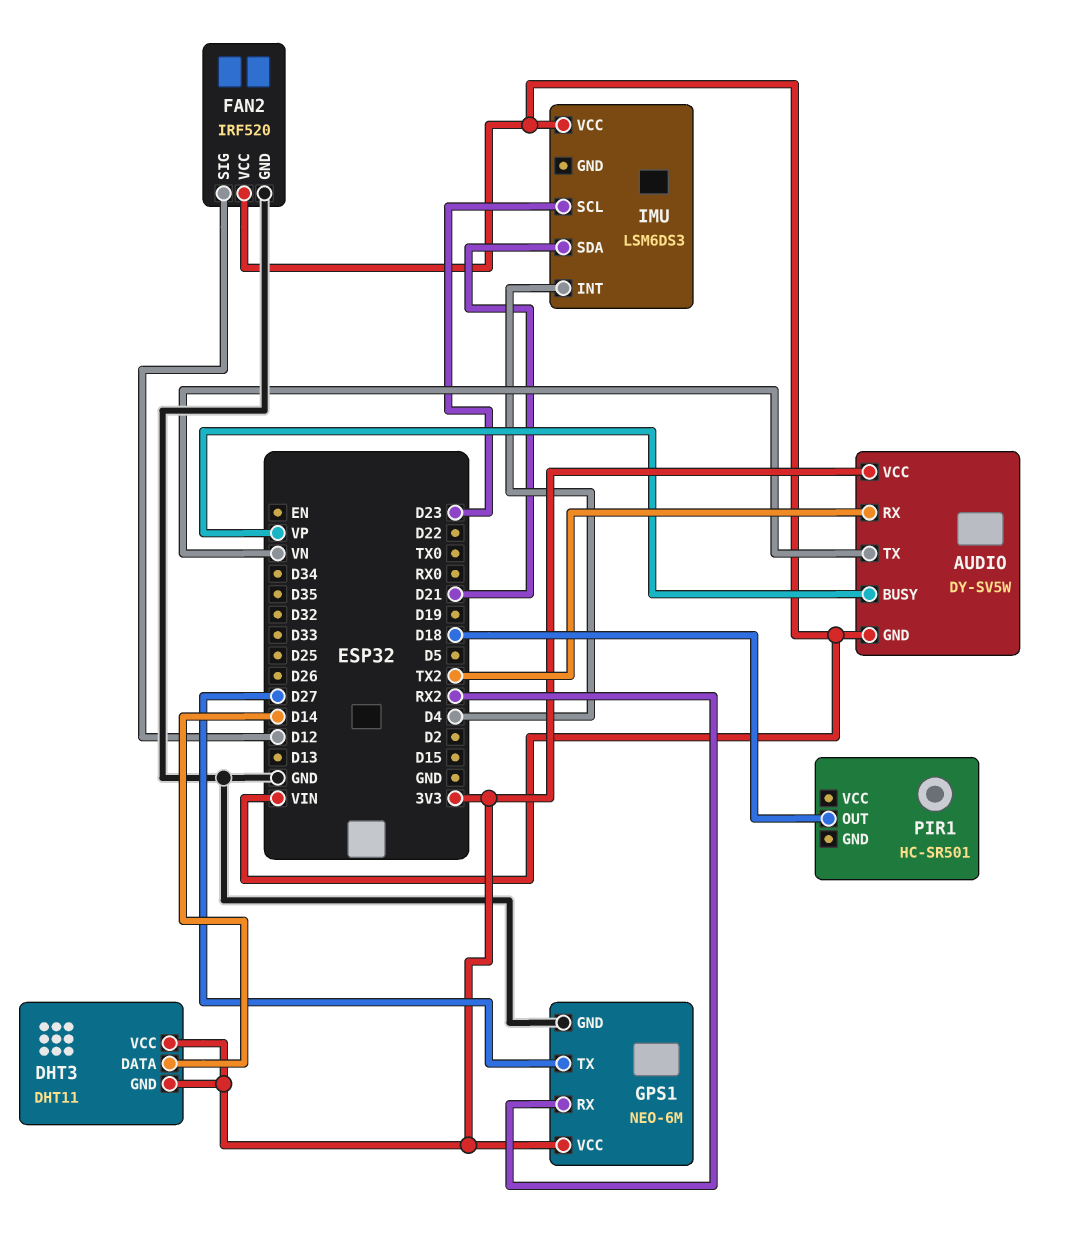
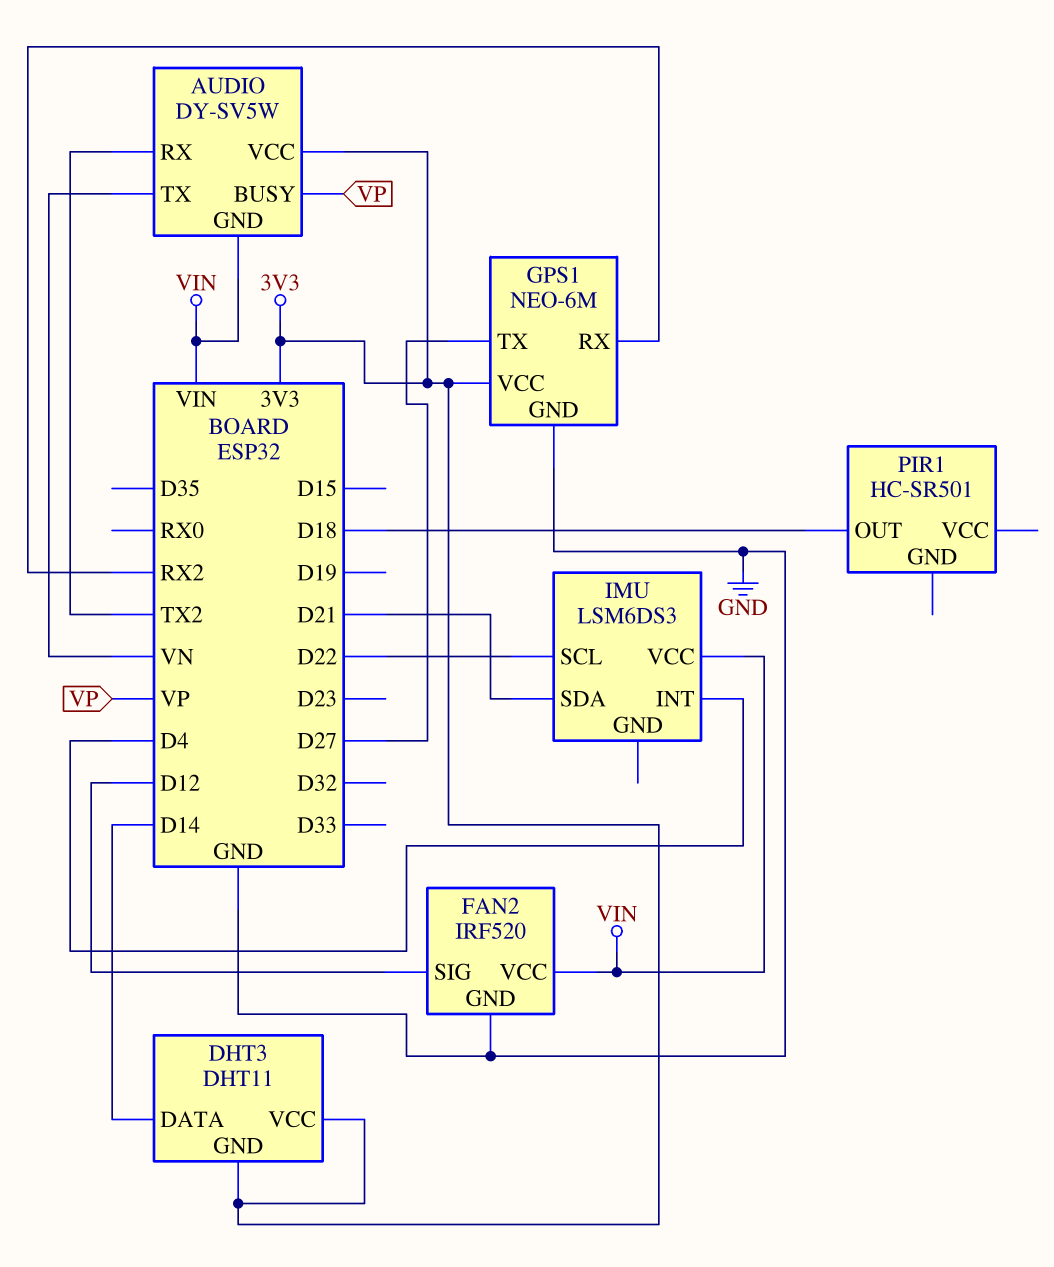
IMU pin SCL: D23 -> D22

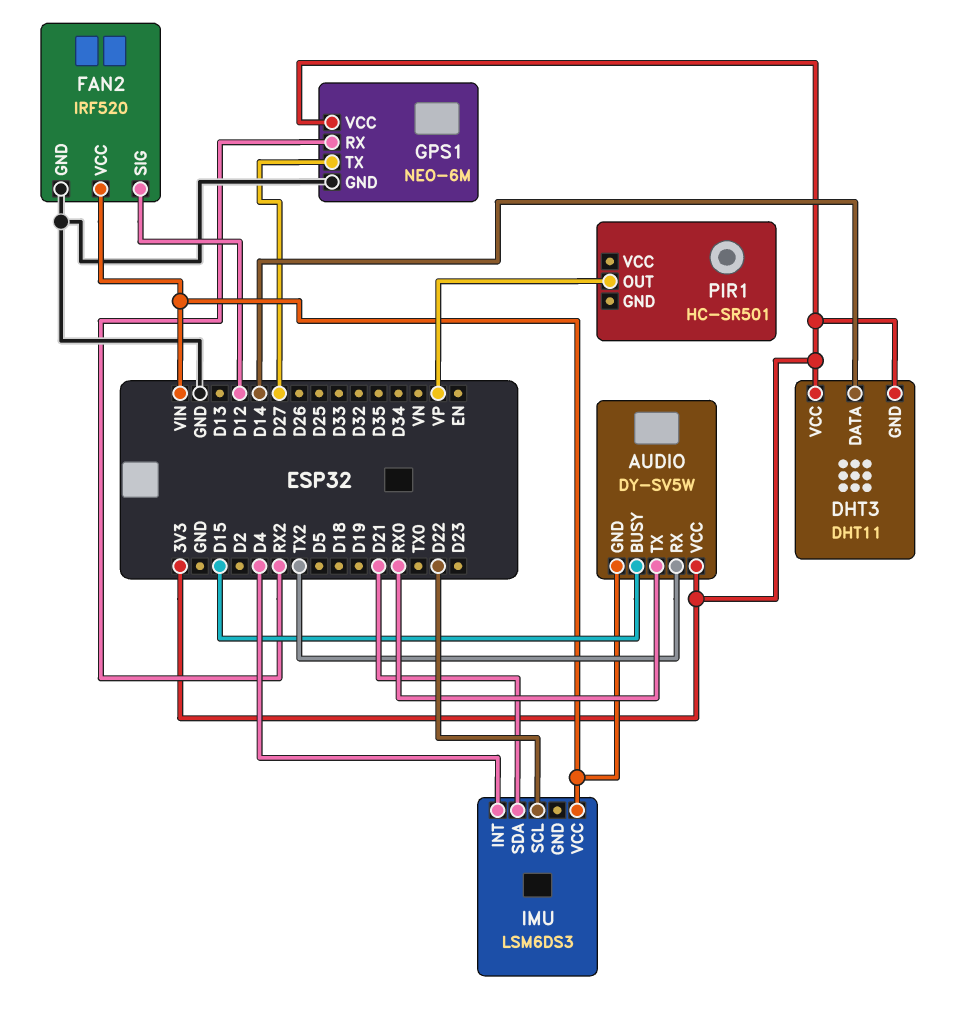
AUDIO pin BUSY: VP -> D15
AUDIO pin TX: VN -> RX0
PIR1 pin OUT: D18 -> VP

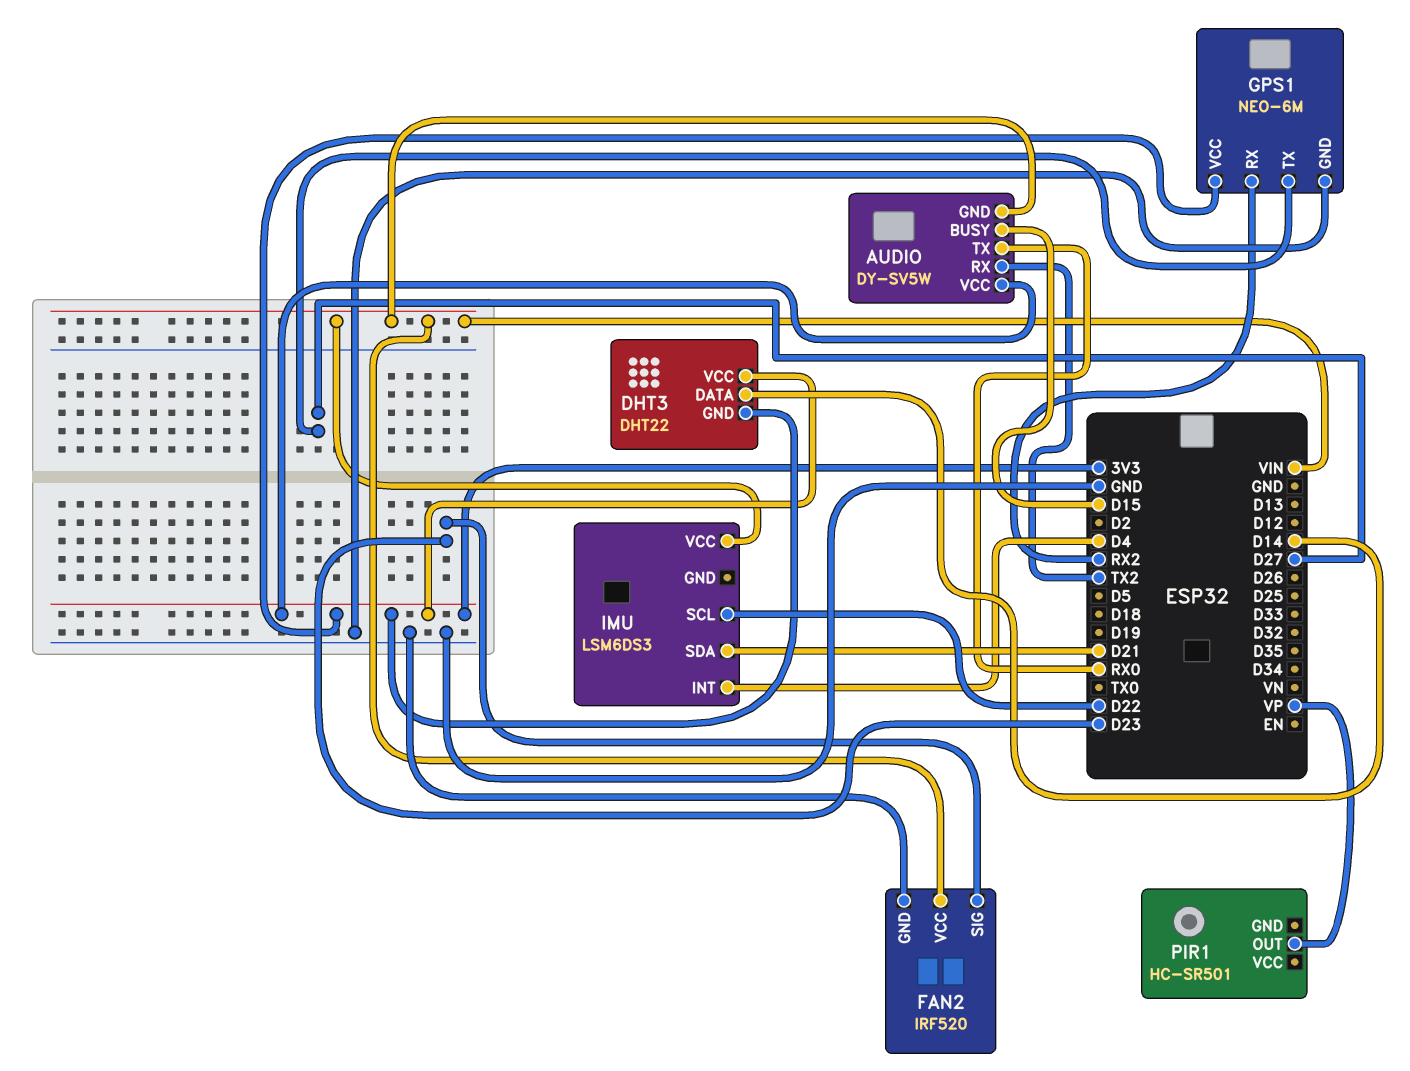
DHT3: DHT11 -> DHT22
FAN2 pin SIG: D12 -> D23

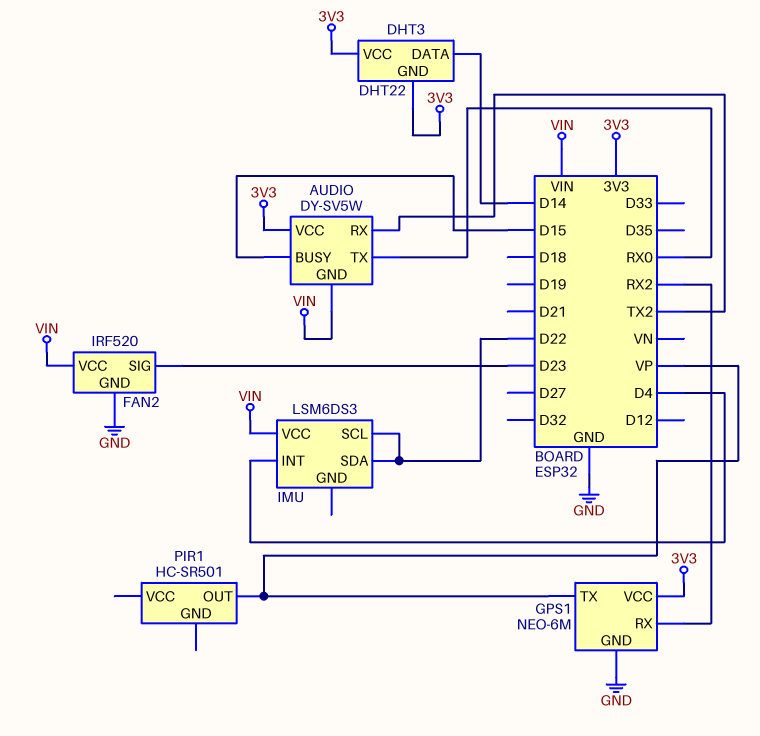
GPS1 pin TX: D27 -> VP
IMU pin SDA: D21 -> D22

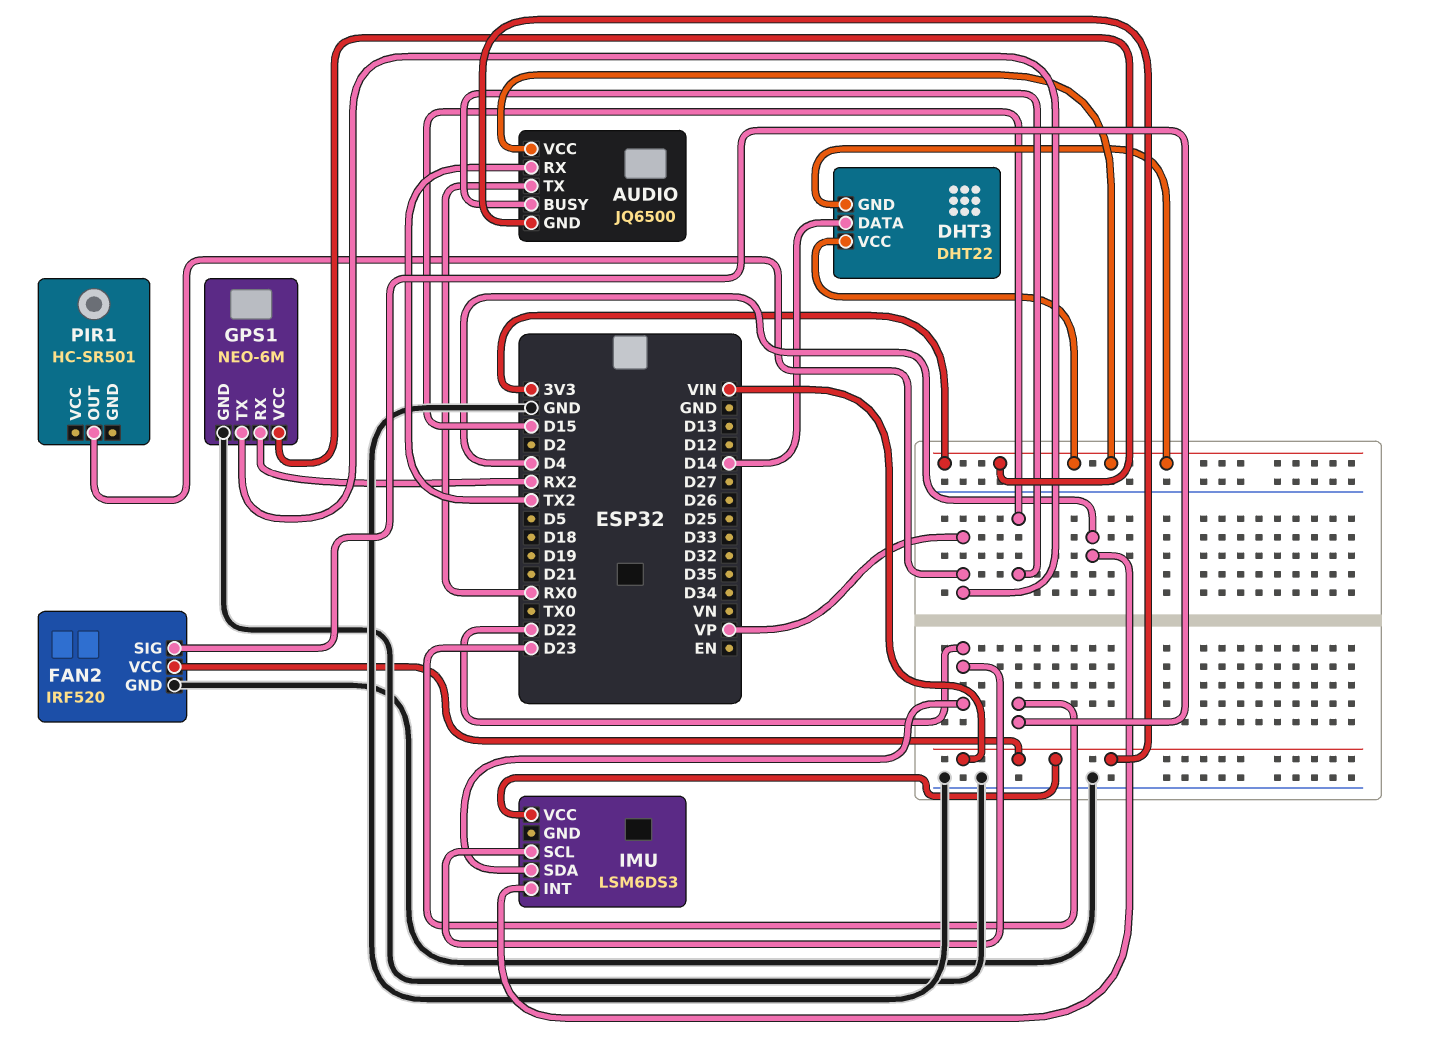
AUDIO: DY-SV5W -> JQ6500

